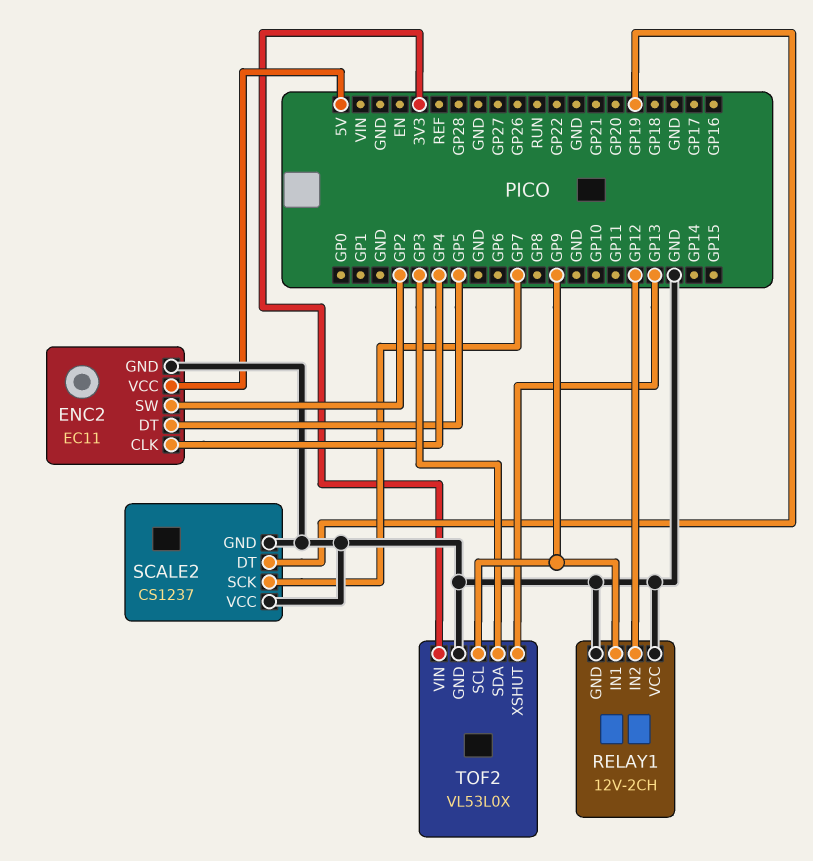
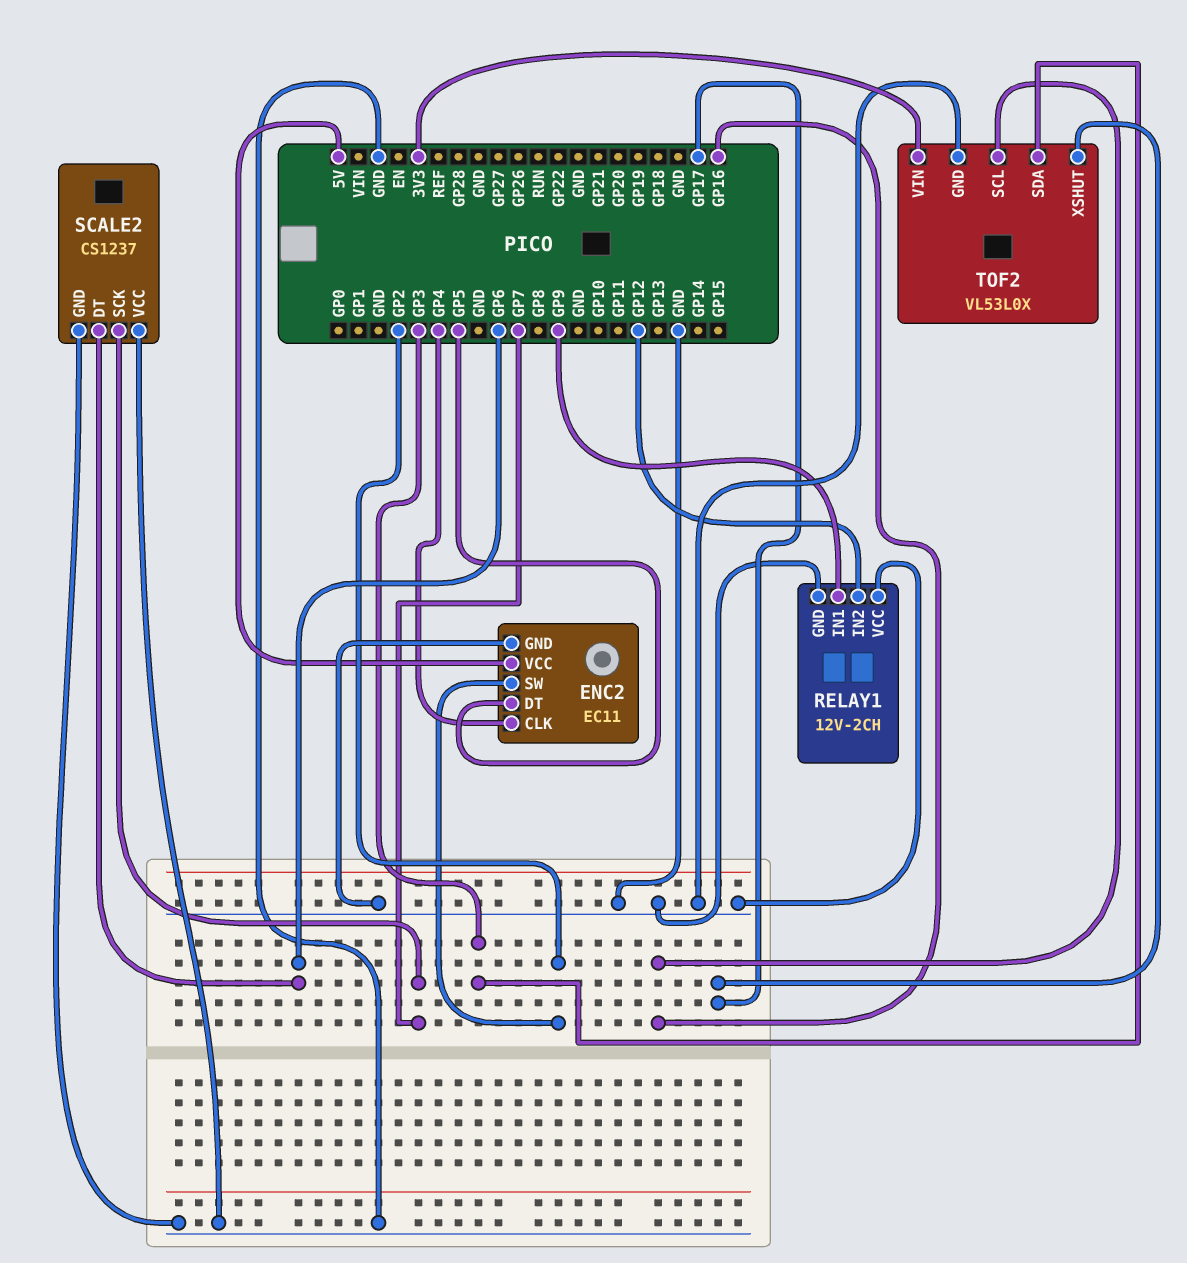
SCALE2 pin DT: GP19 -> GP6
TOF2 pin SCL: GP9 -> GP16
TOF2 pin XSHUT: GP13 -> GP17

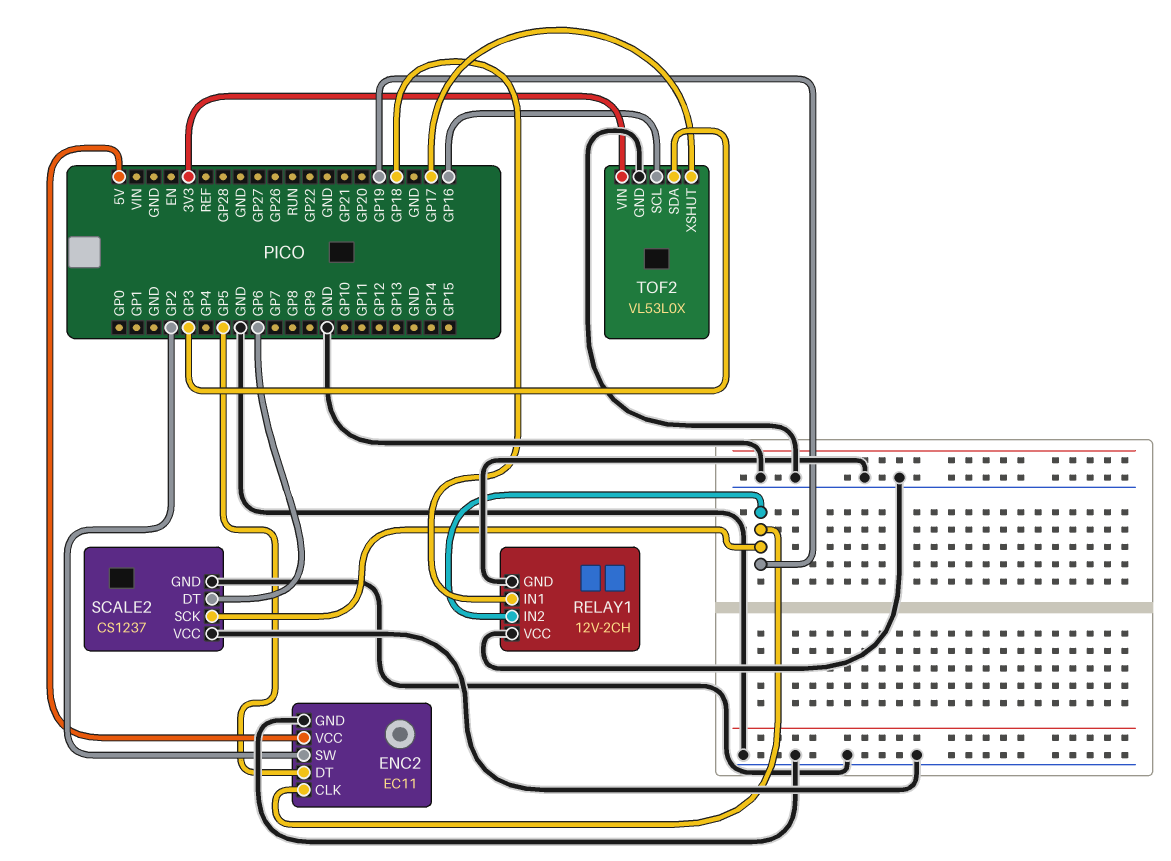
ENC2 pin CLK: GP4 -> GP19
RELAY1 pin IN1: GP9 -> GP18
RELAY1 pin IN2: GP12 -> GP19
SCALE2 pin SCK: GP7 -> GP19

